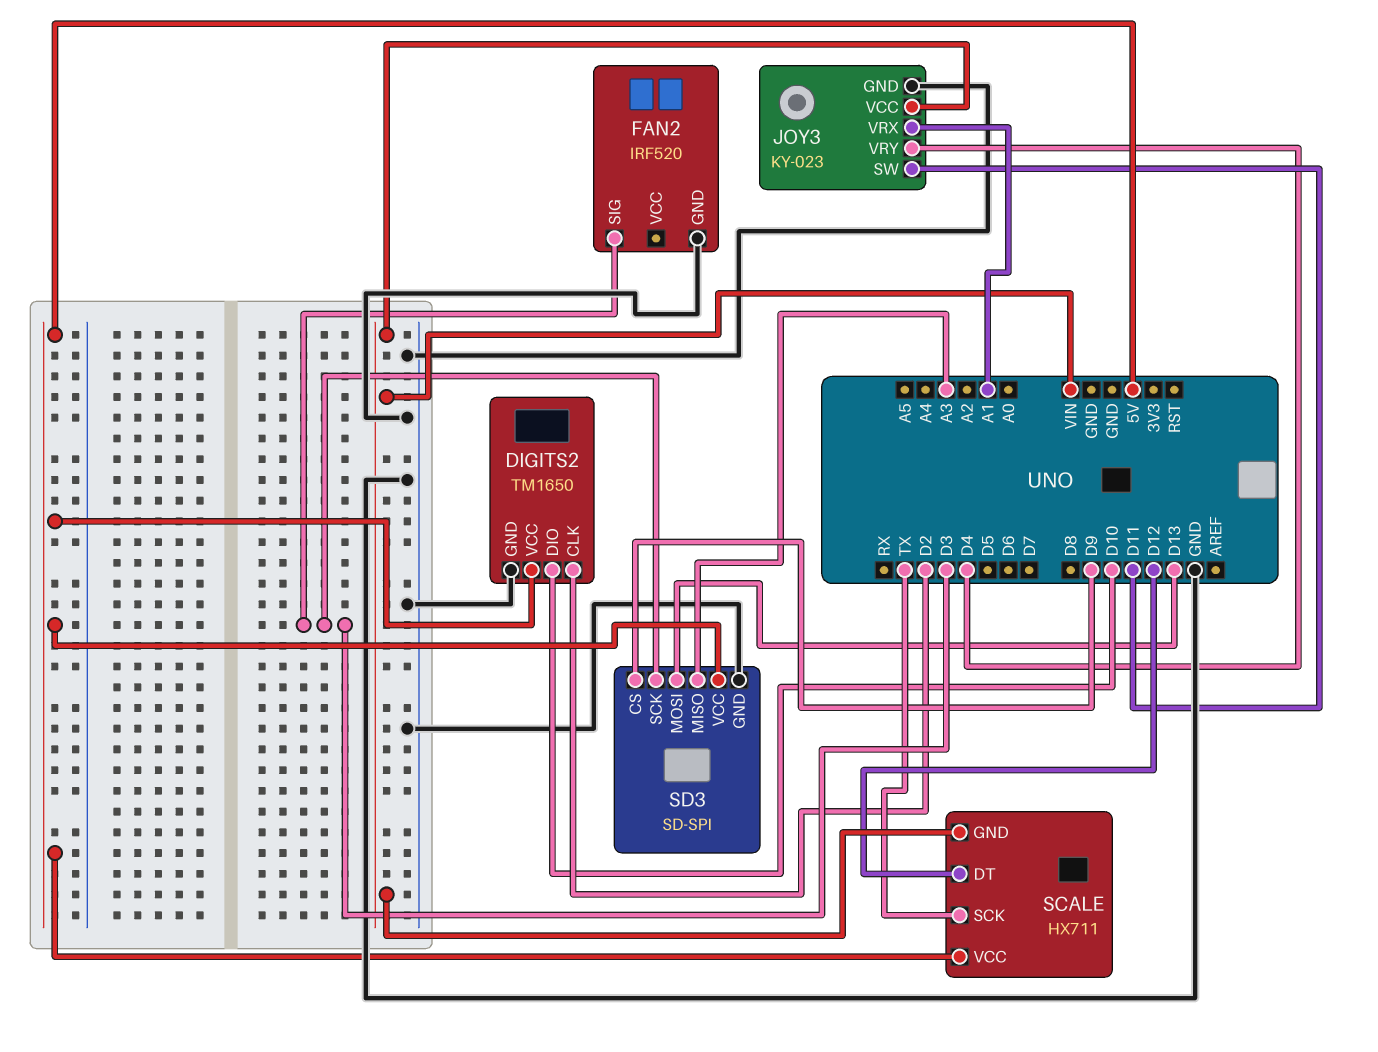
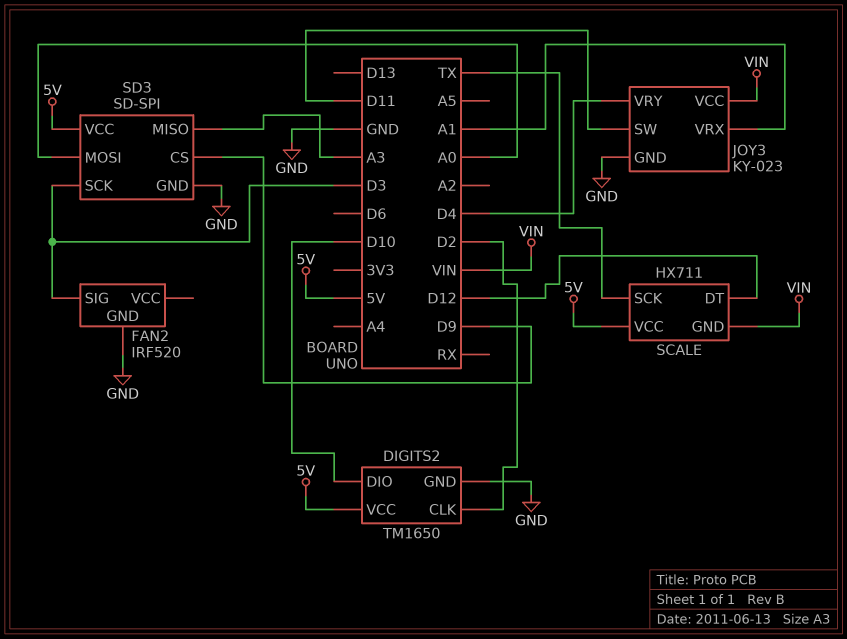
SD3 pin MOSI: D13 -> A0

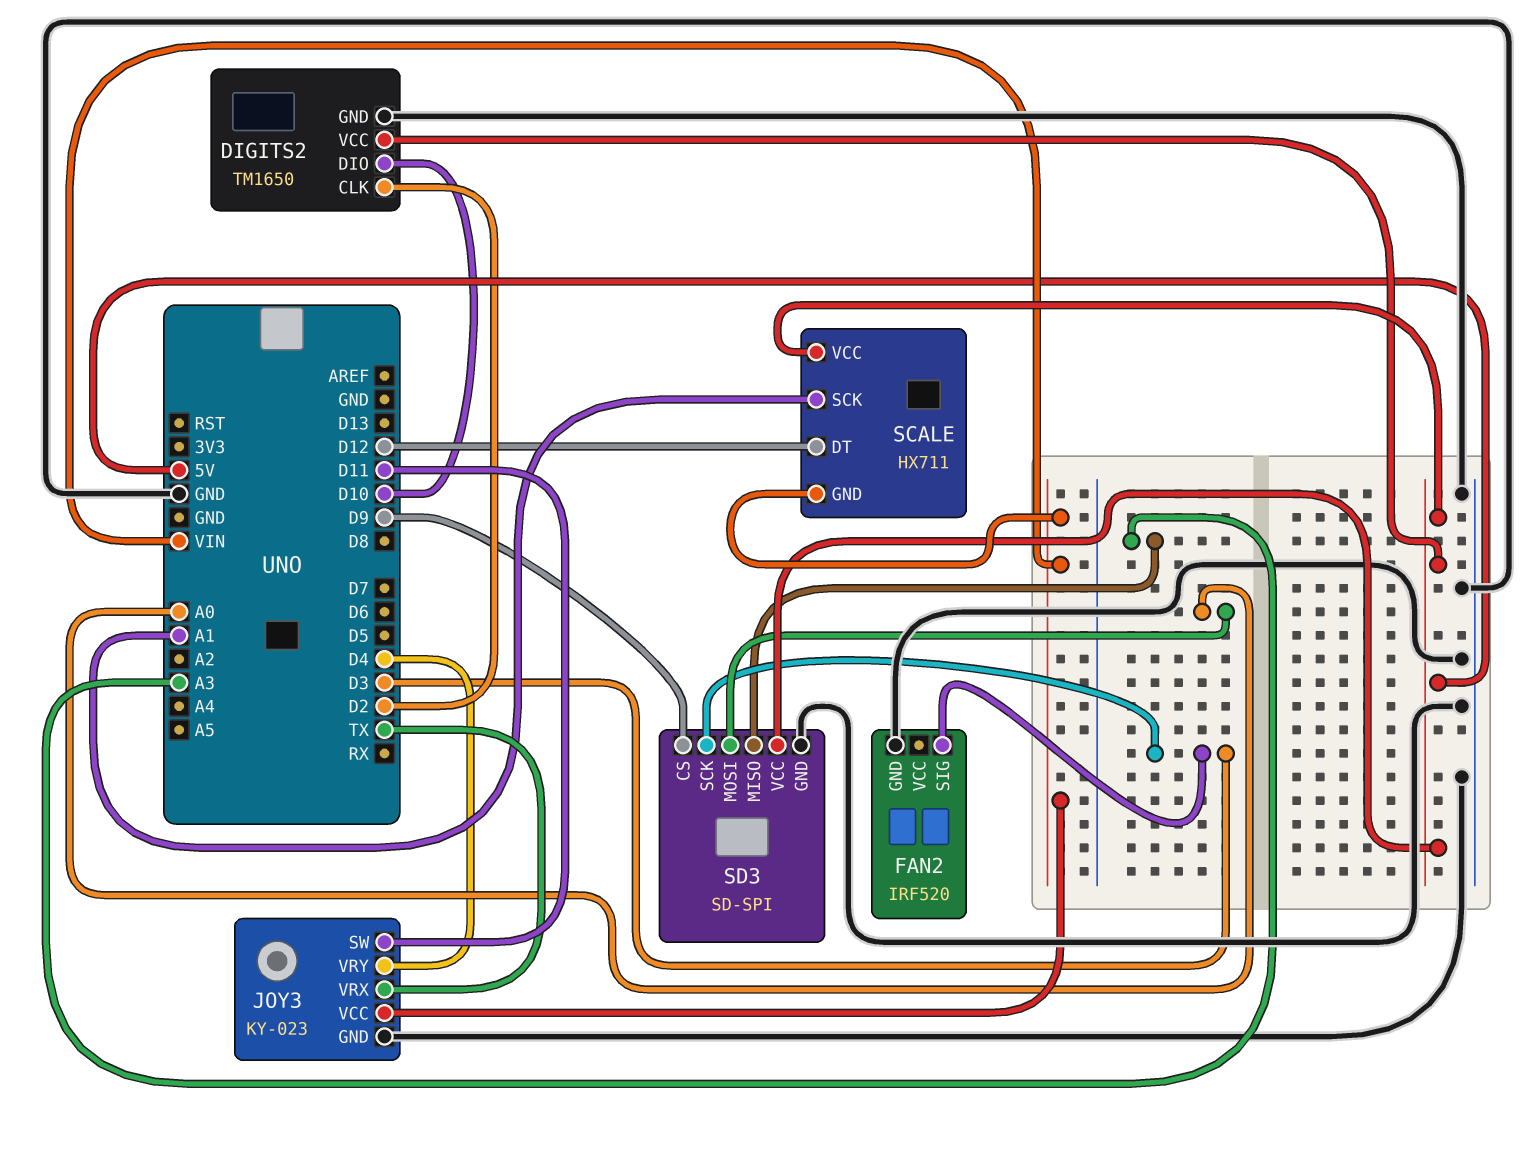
JOY3 pin VRX: A1 -> TX
SCALE pin SCK: TX -> A1

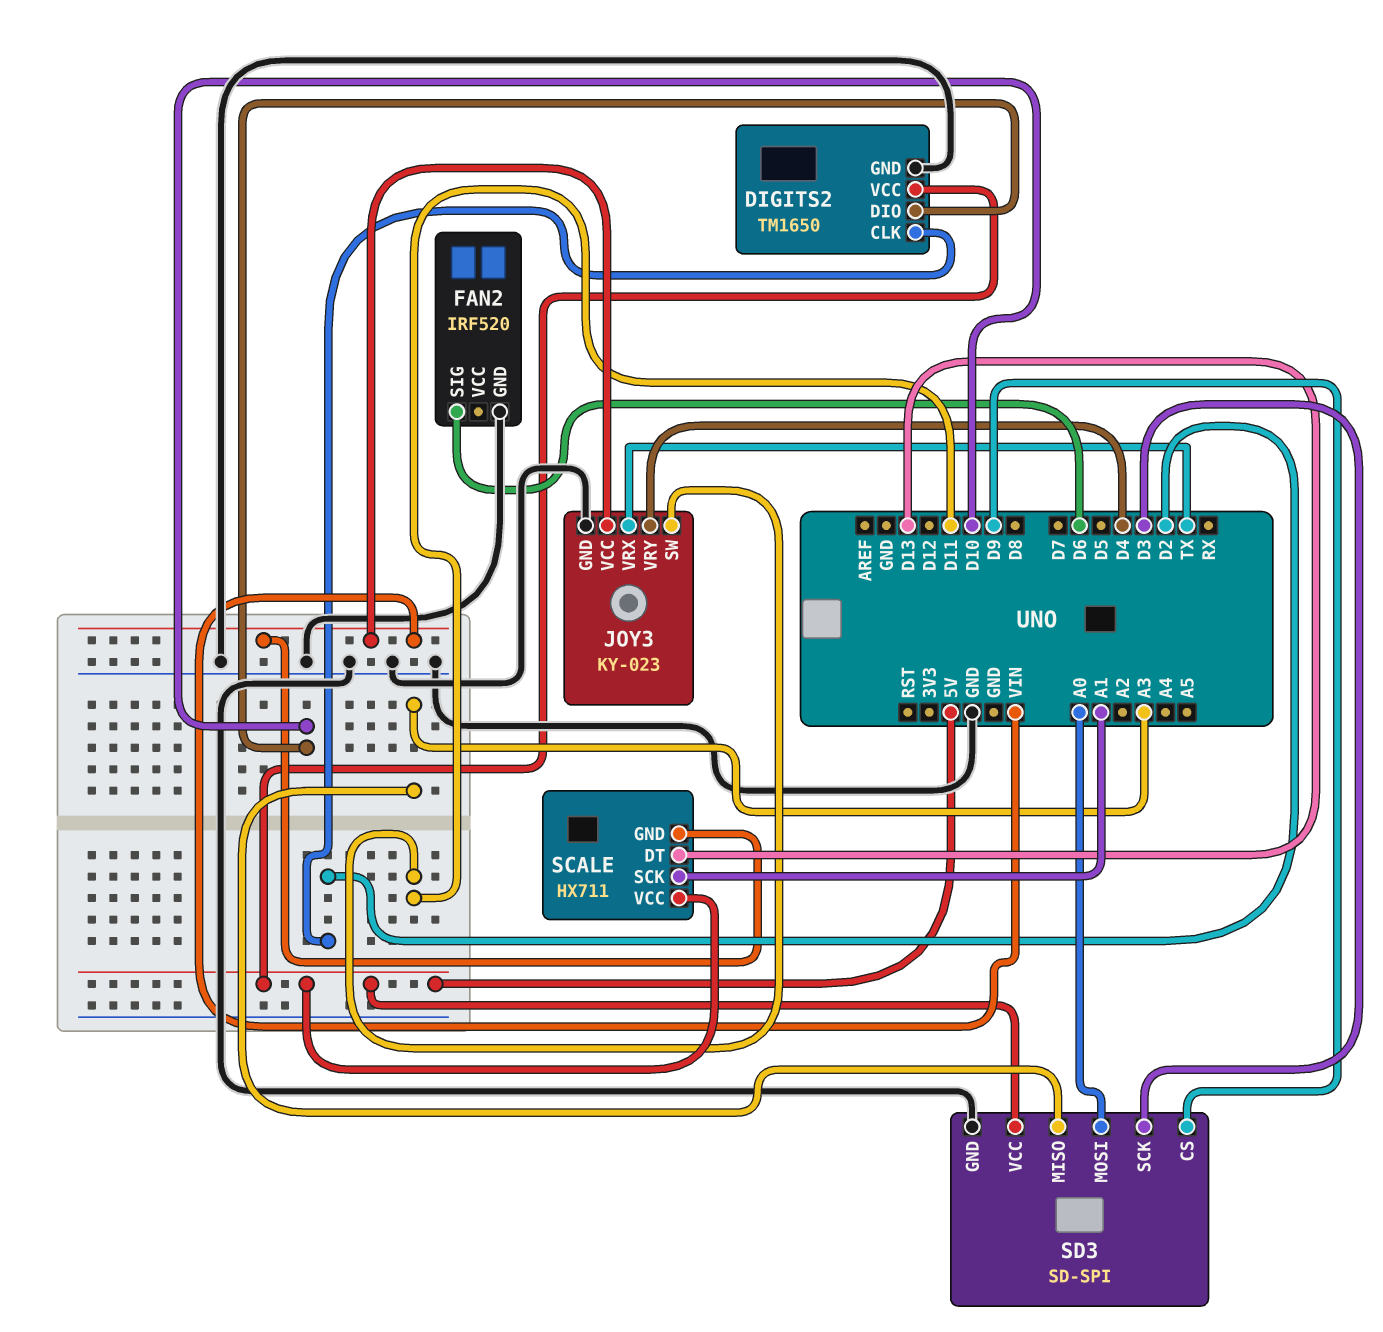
FAN2 pin SIG: D3 -> D6
SCALE pin DT: D12 -> D13

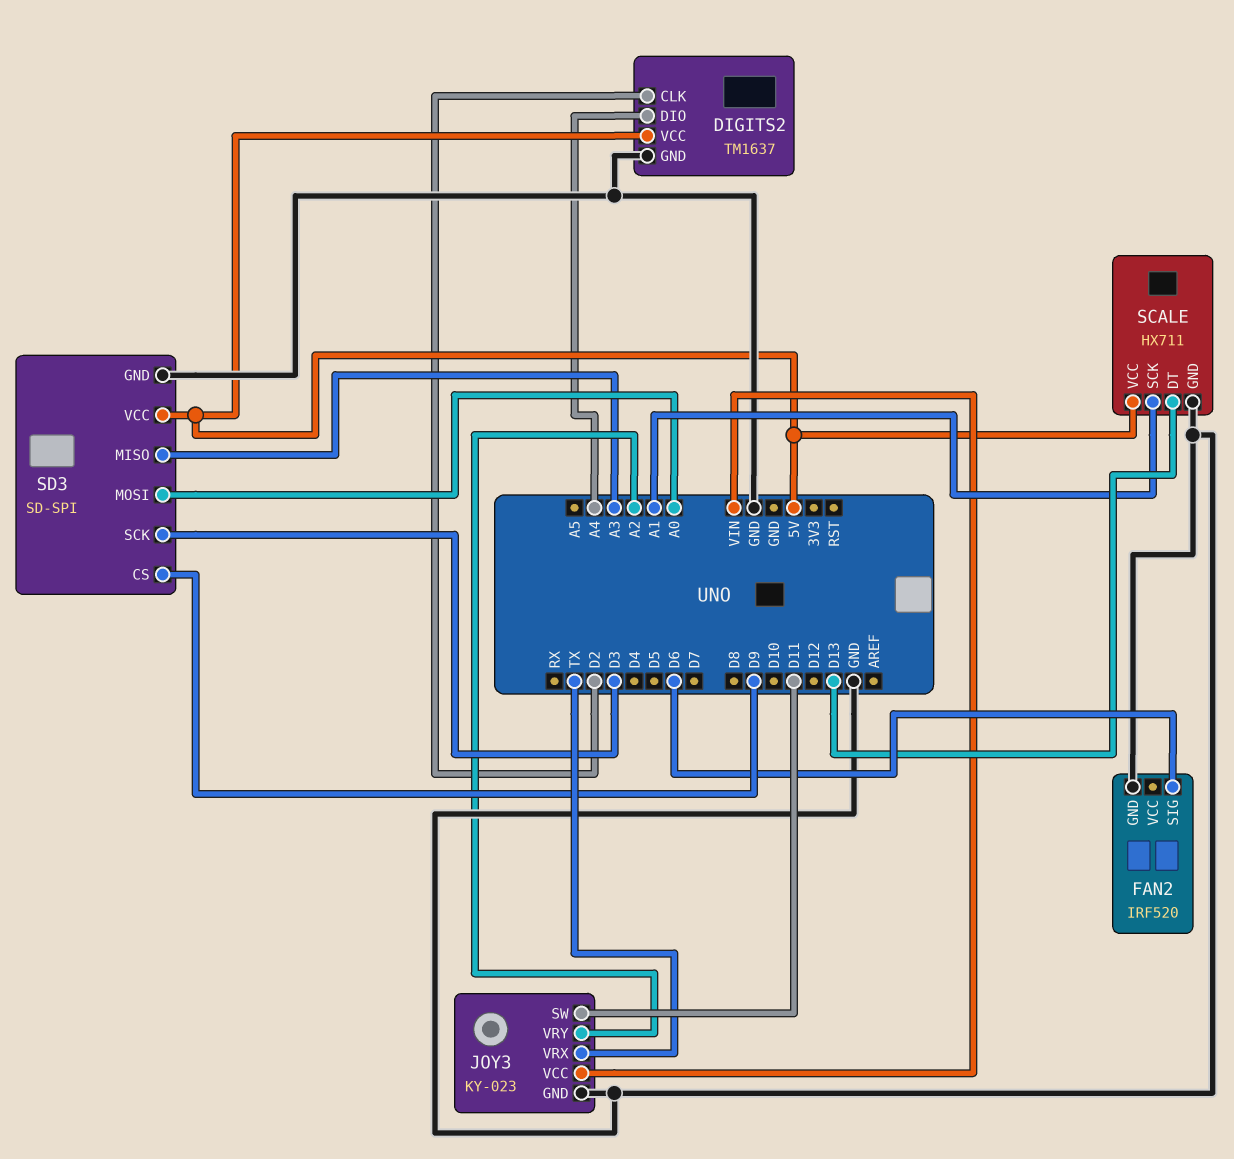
DIGITS2: TM1650 -> TM1637
DIGITS2 pin DIO: D10 -> A4
JOY3 pin VRY: D4 -> A2
SCALE pin GND: VIN -> GND

